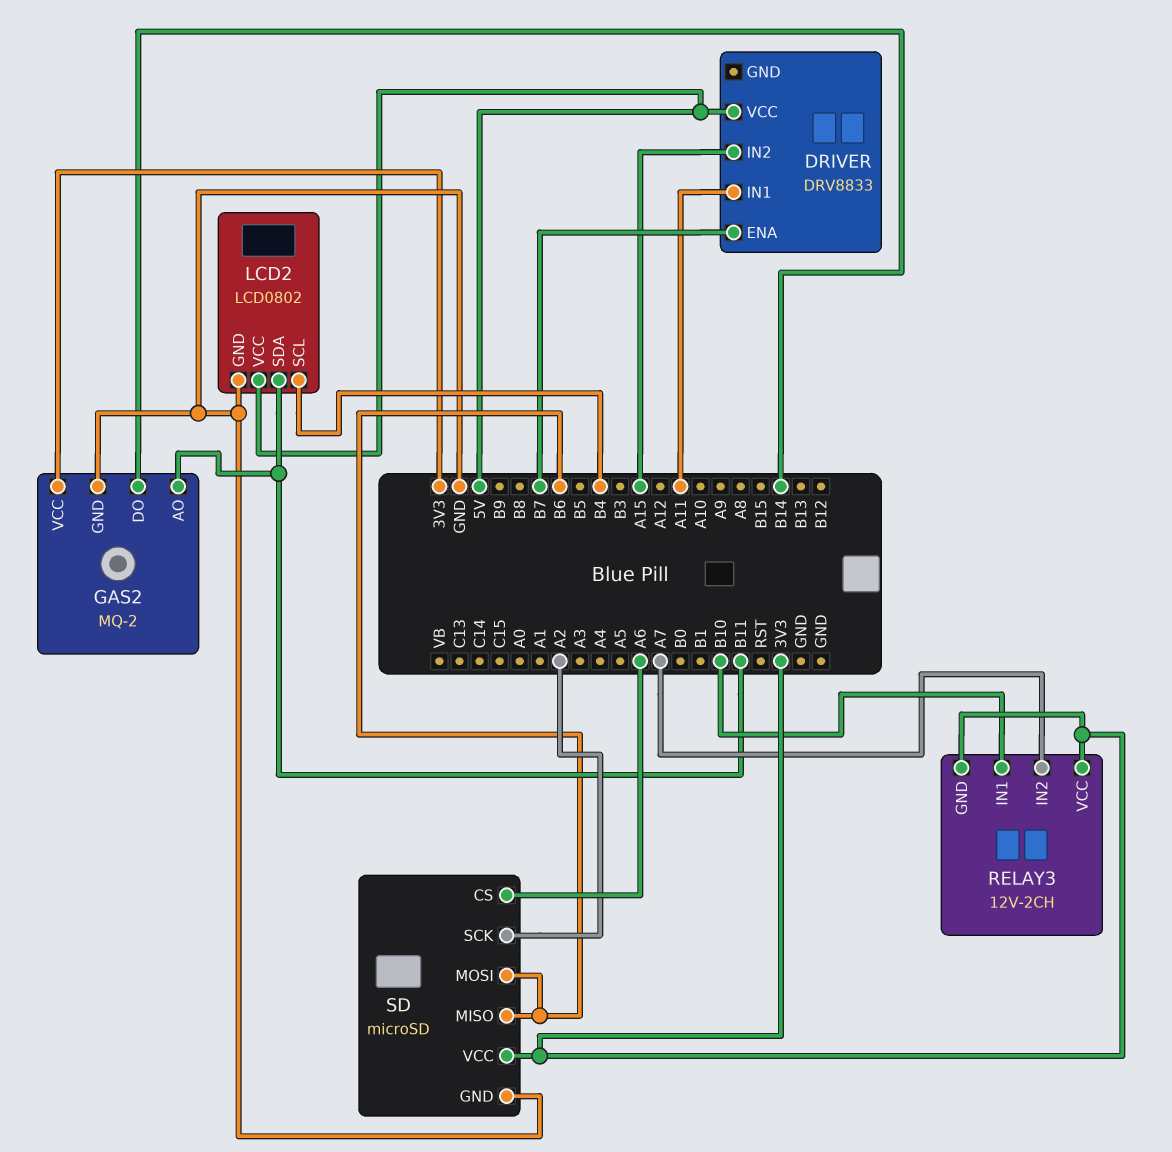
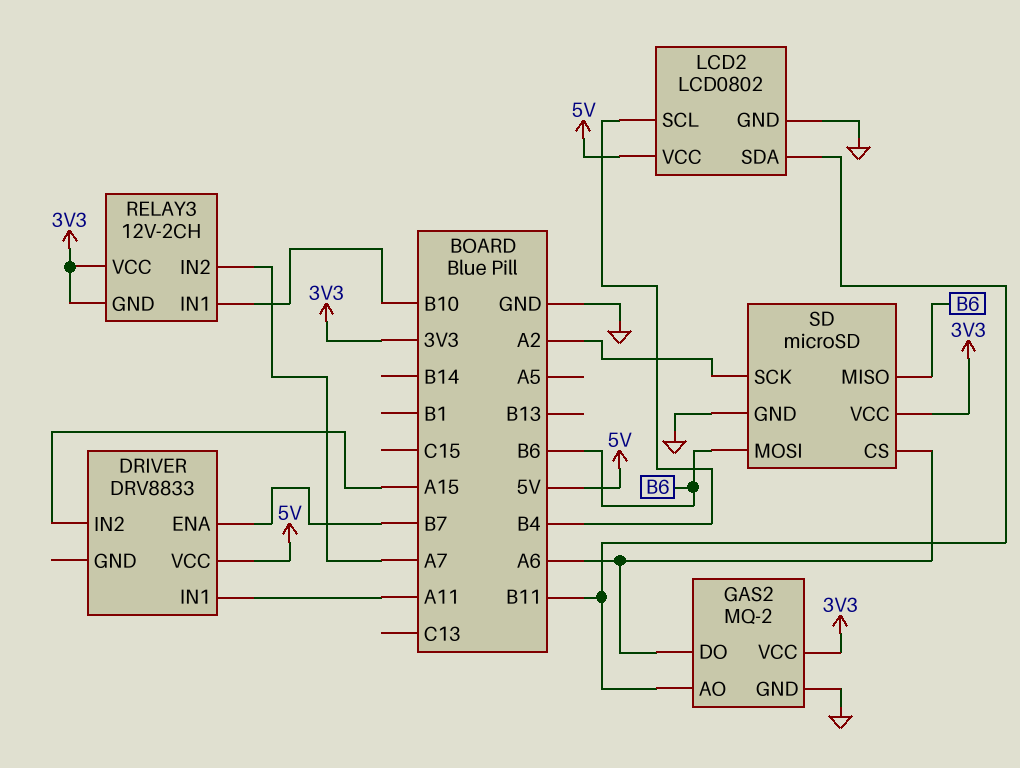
GAS2 pin DO: B14 -> A6

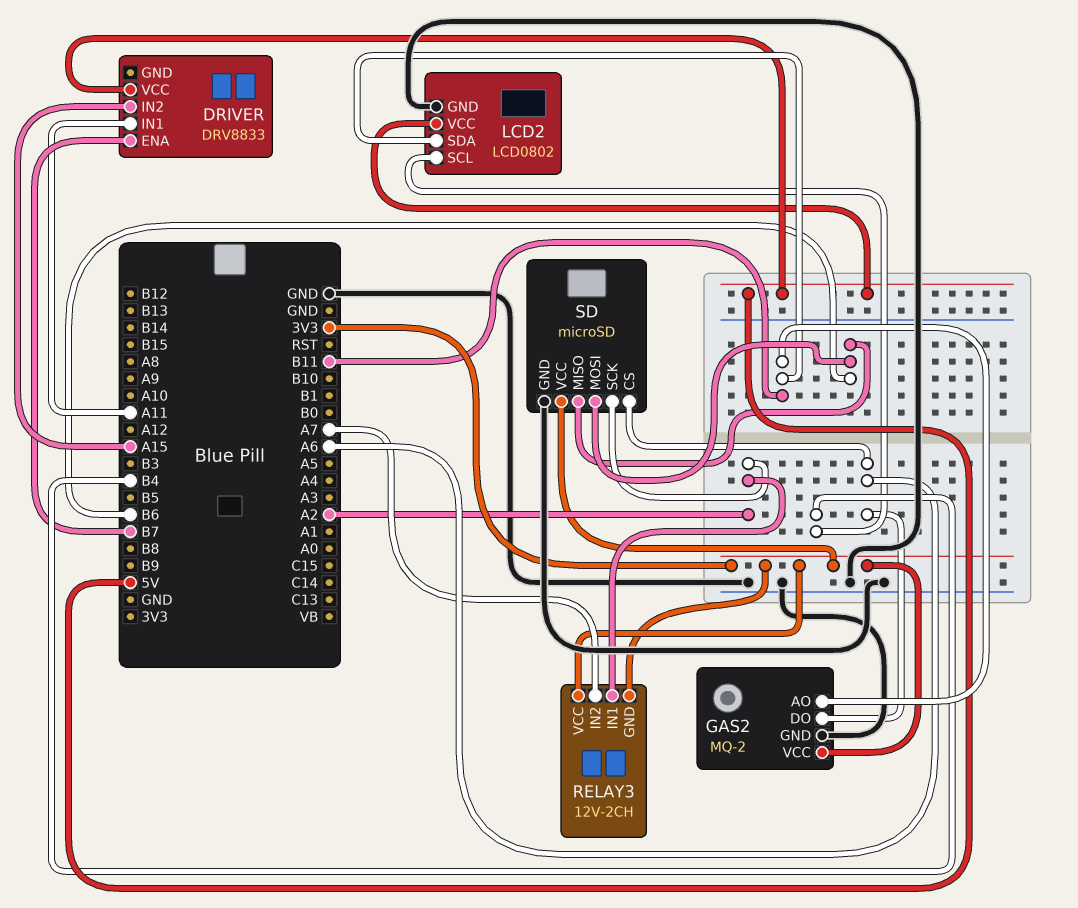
RELAY3 pin IN1: B10 -> A2

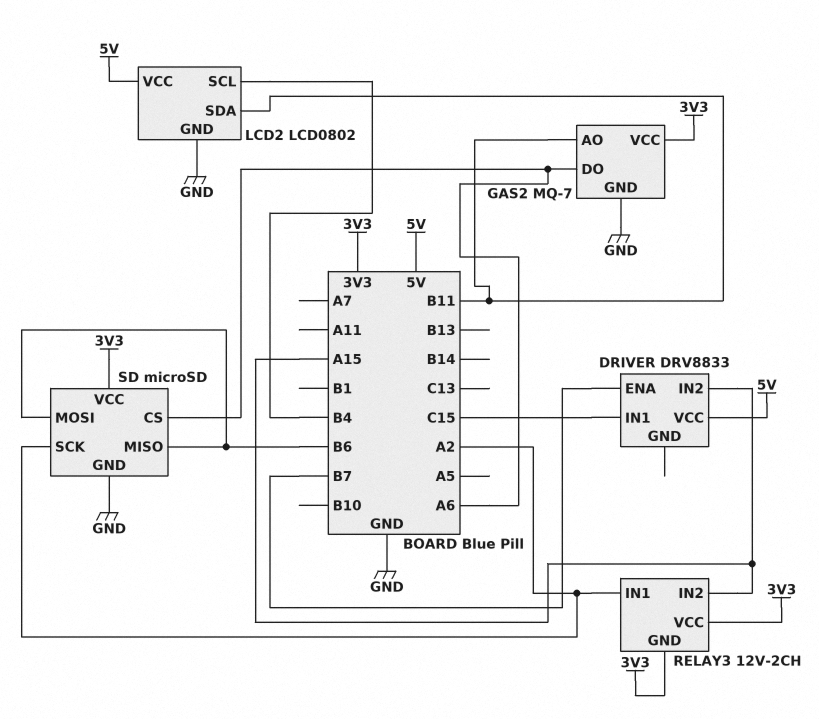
DRIVER pin IN1: A11 -> C15
GAS2: MQ-2 -> MQ-7
RELAY3 pin IN2: A7 -> A15

